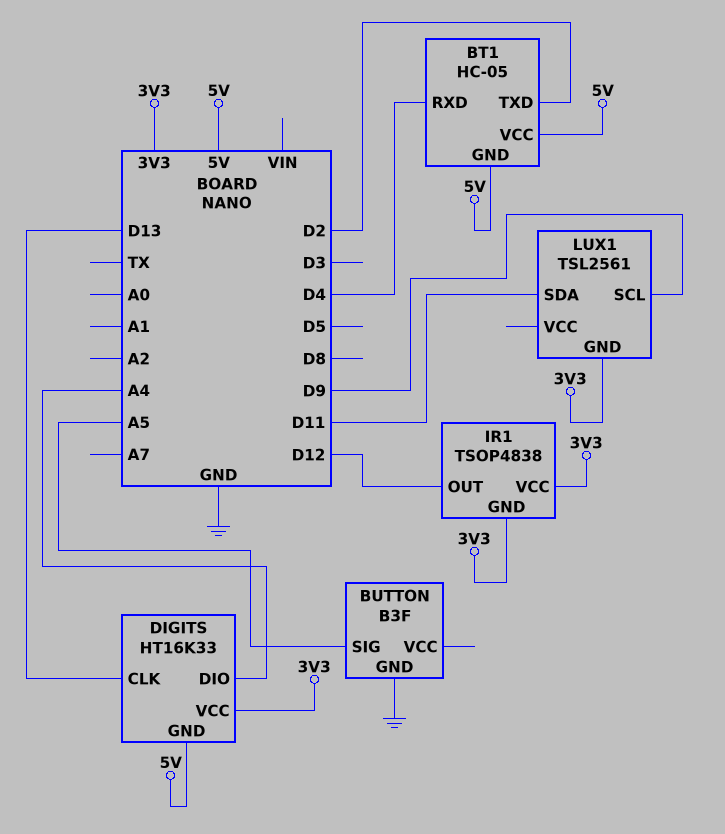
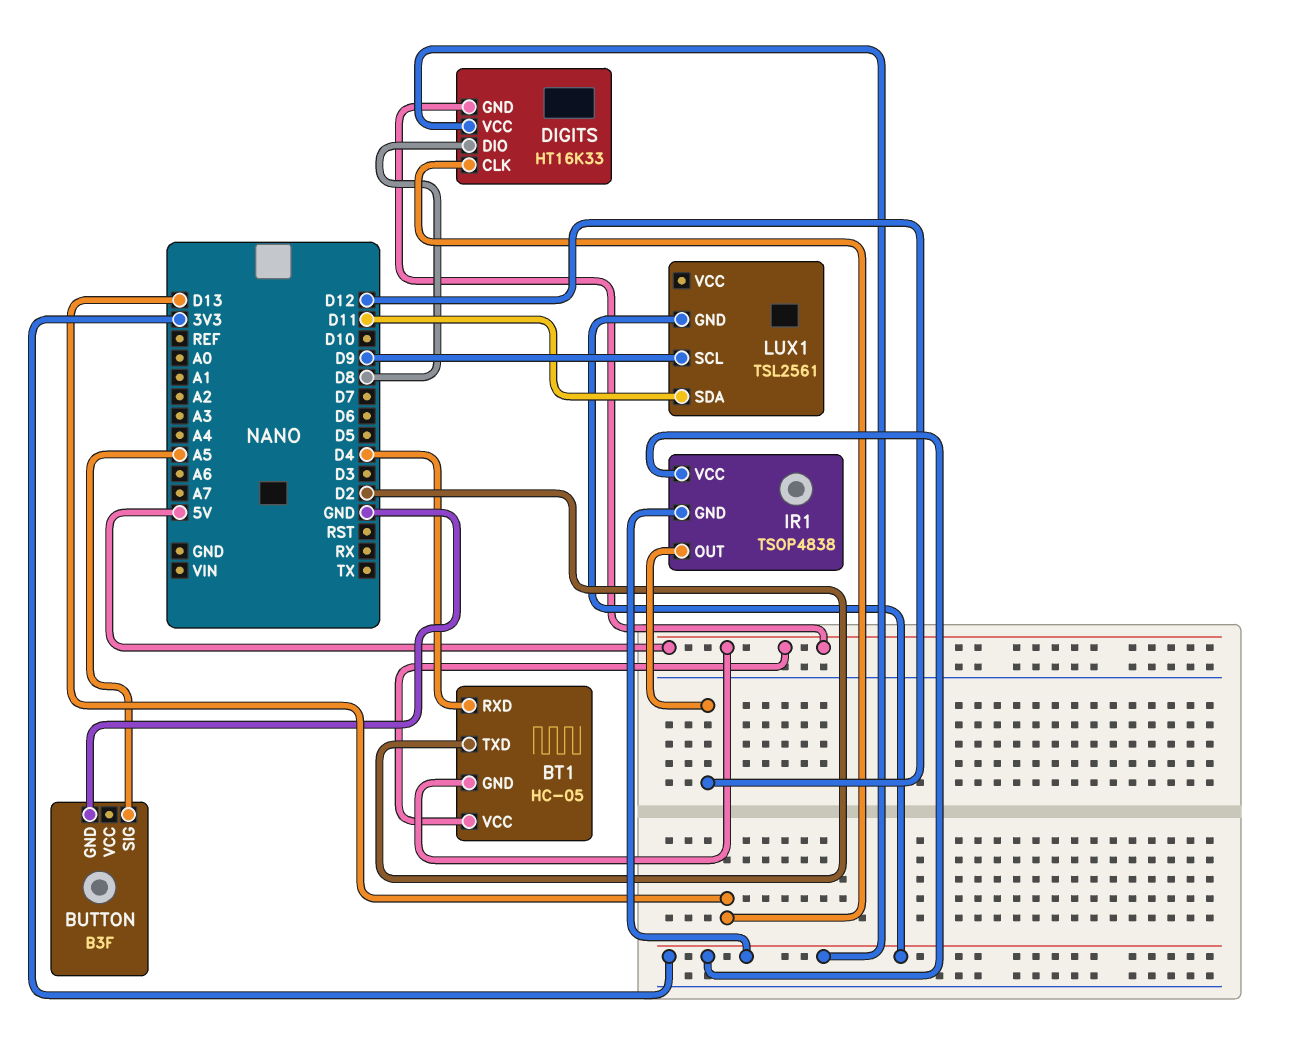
DIGITS pin DIO: A4 -> D8

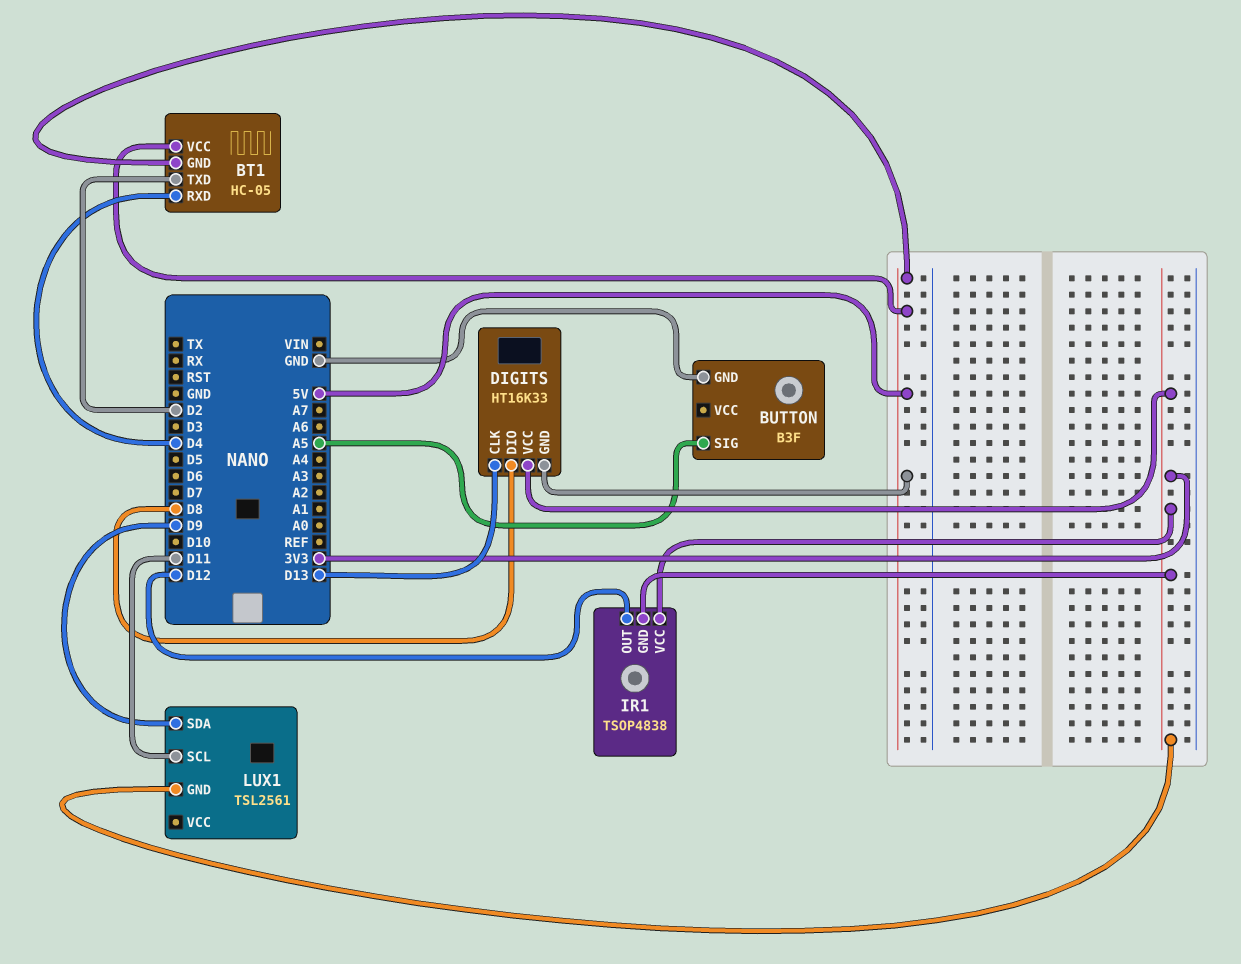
LUX1 pin SCL: D9 -> D11
LUX1 pin SDA: D11 -> D9

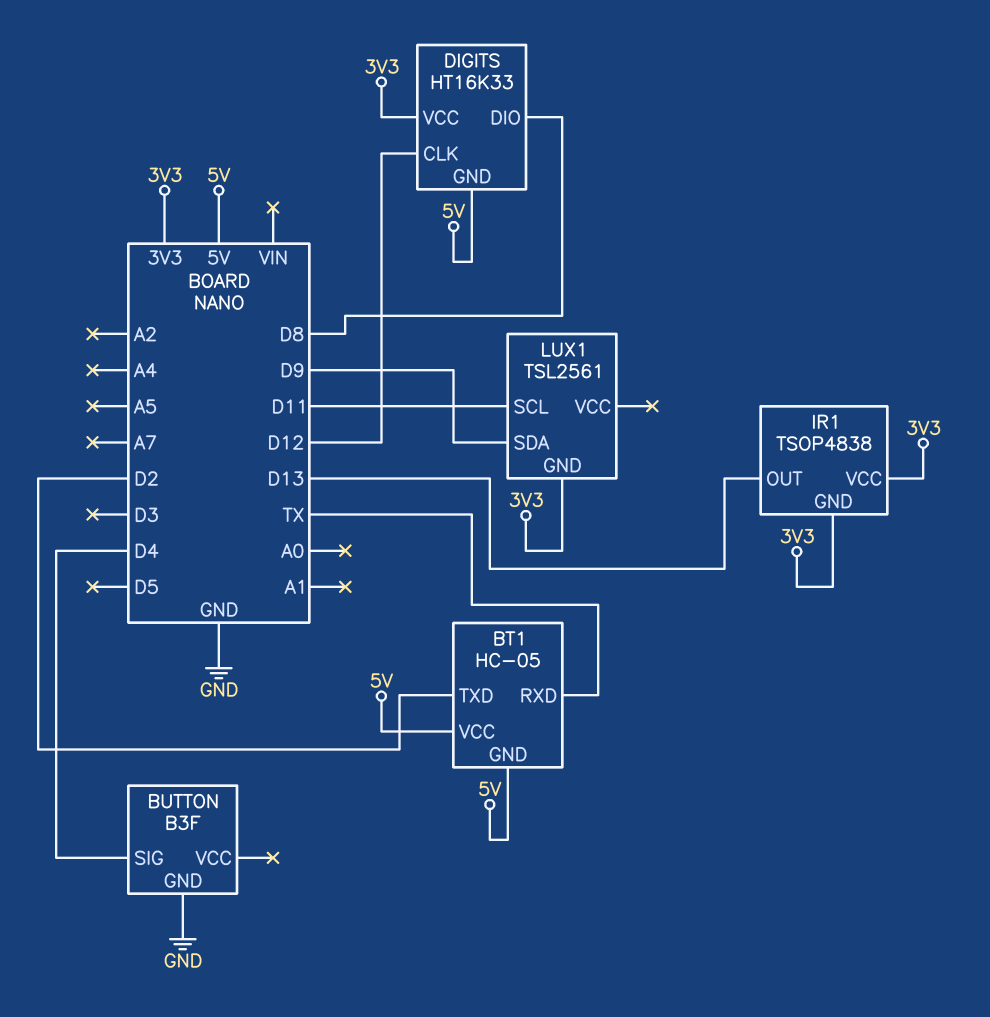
BT1 pin RXD: D4 -> TX
BUTTON pin SIG: A5 -> D4
DIGITS pin CLK: D13 -> D12
IR1 pin OUT: D12 -> D13

